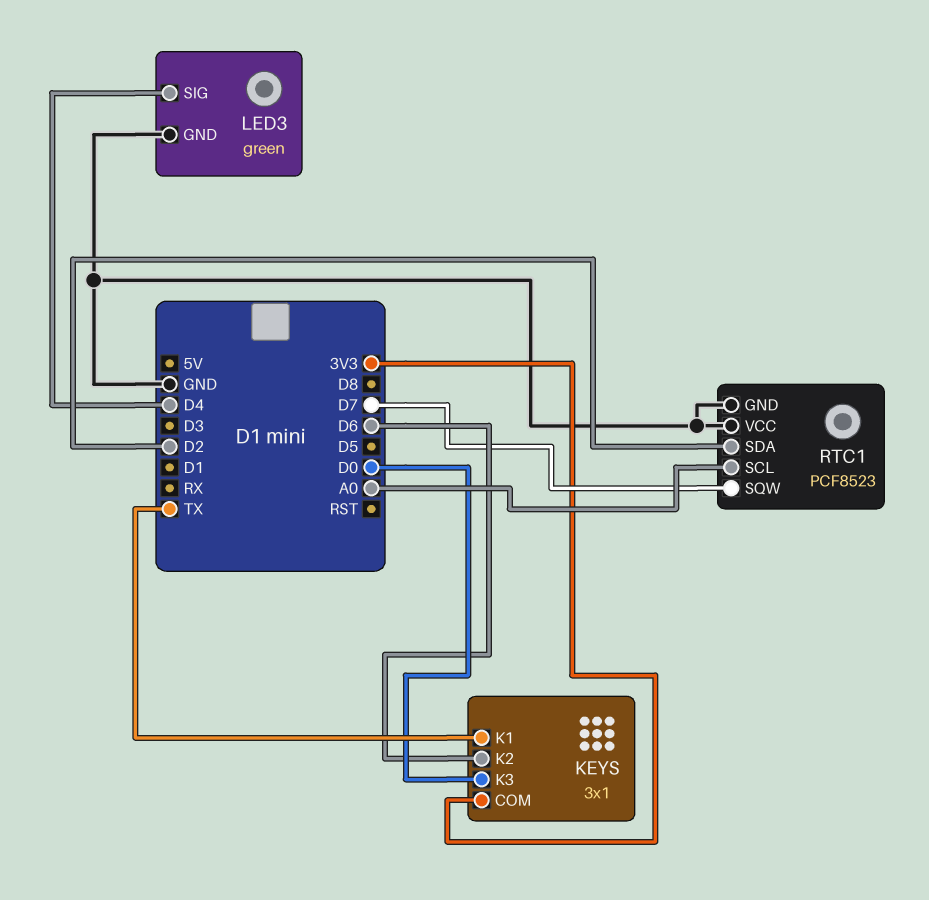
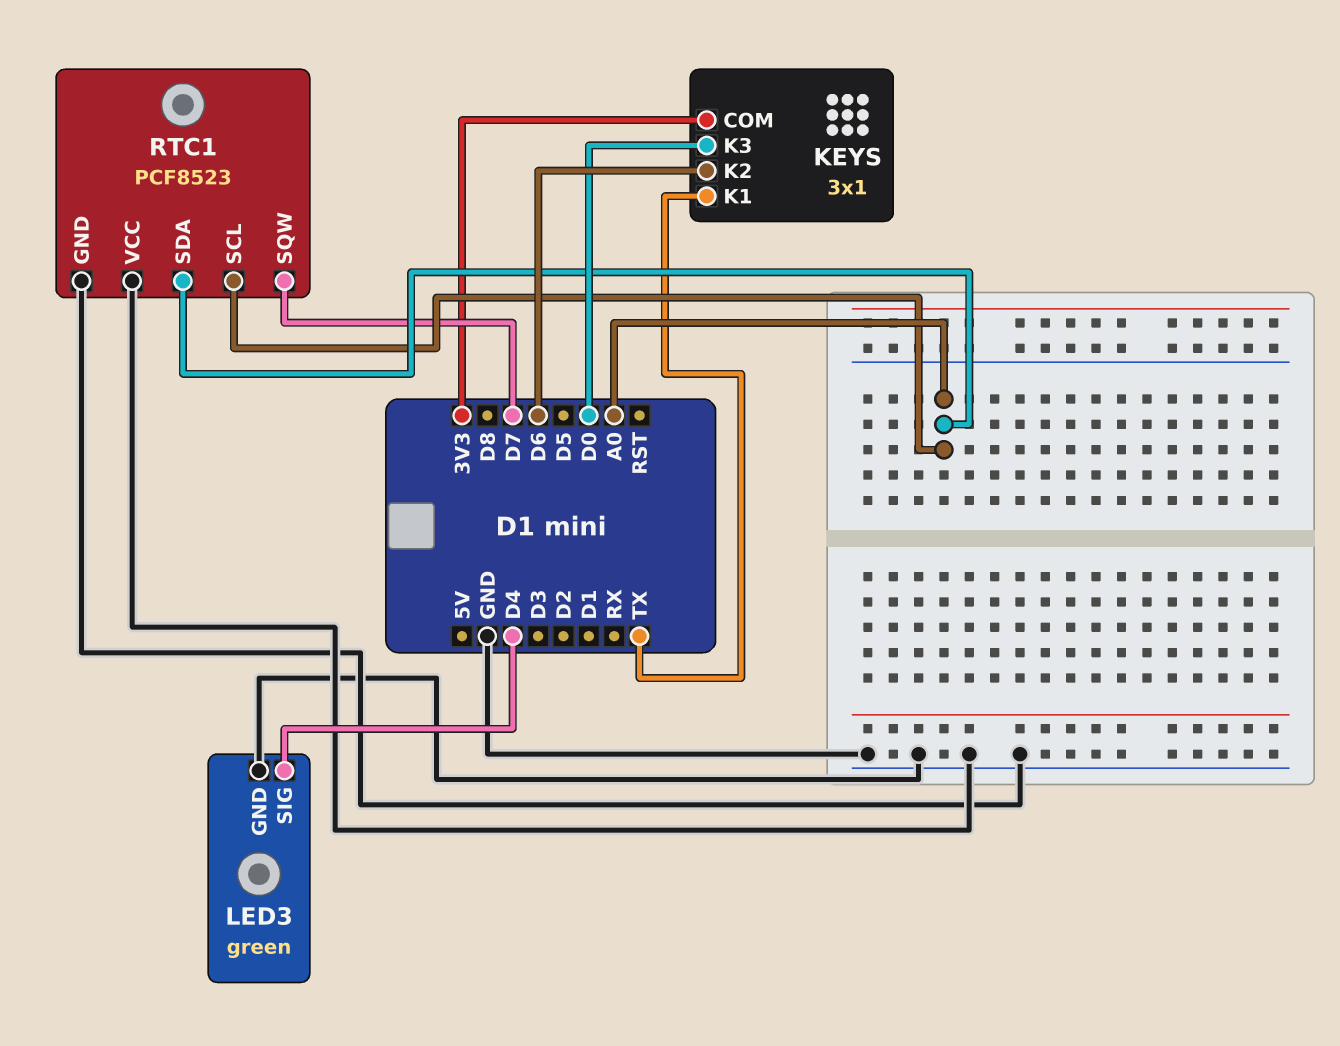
RTC1 pin SDA: D2 -> A0

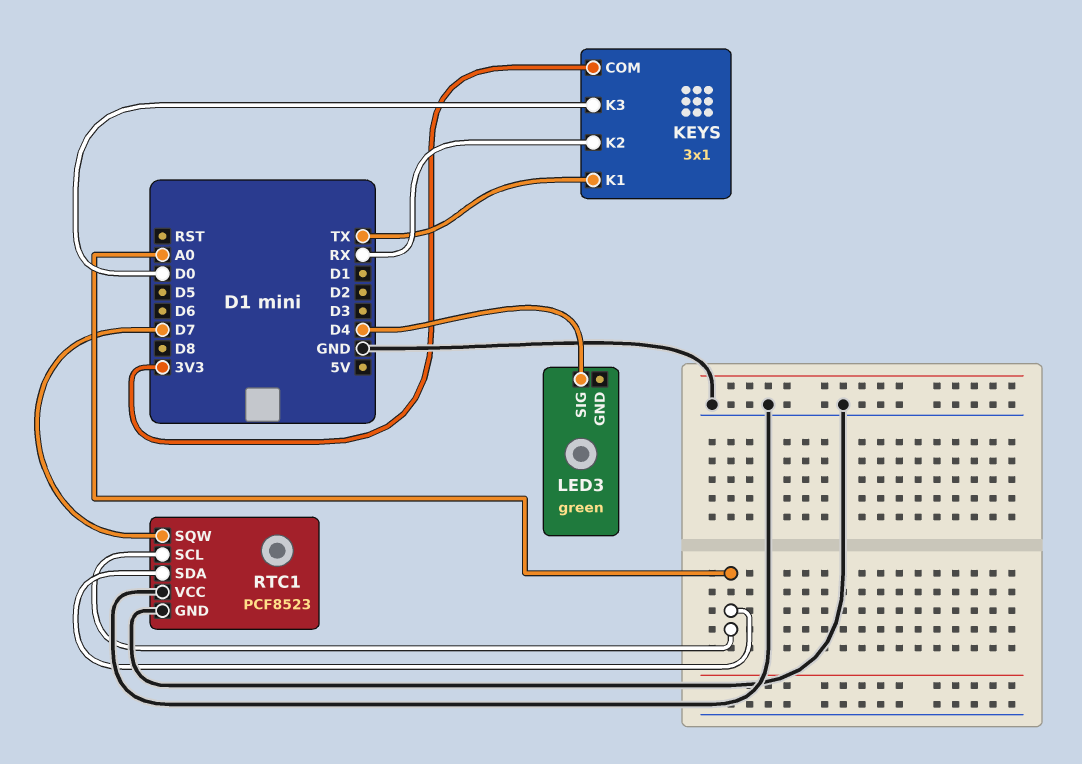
KEYS pin K2: D6 -> RX
LED3 pin GND: GND -> none

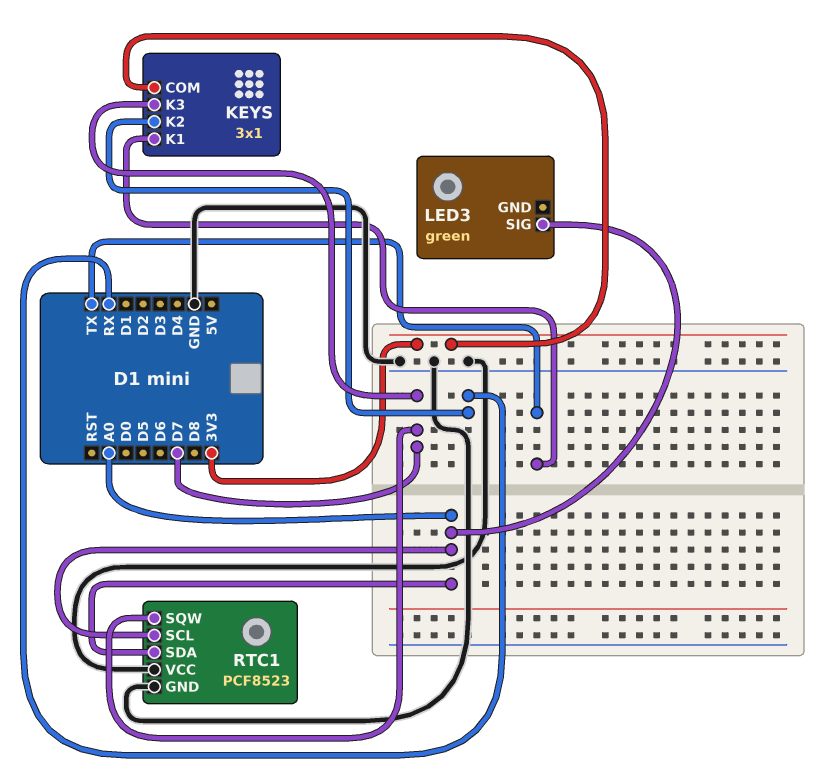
KEYS pin K3: D0 -> D7
LED3 pin SIG: D4 -> A0

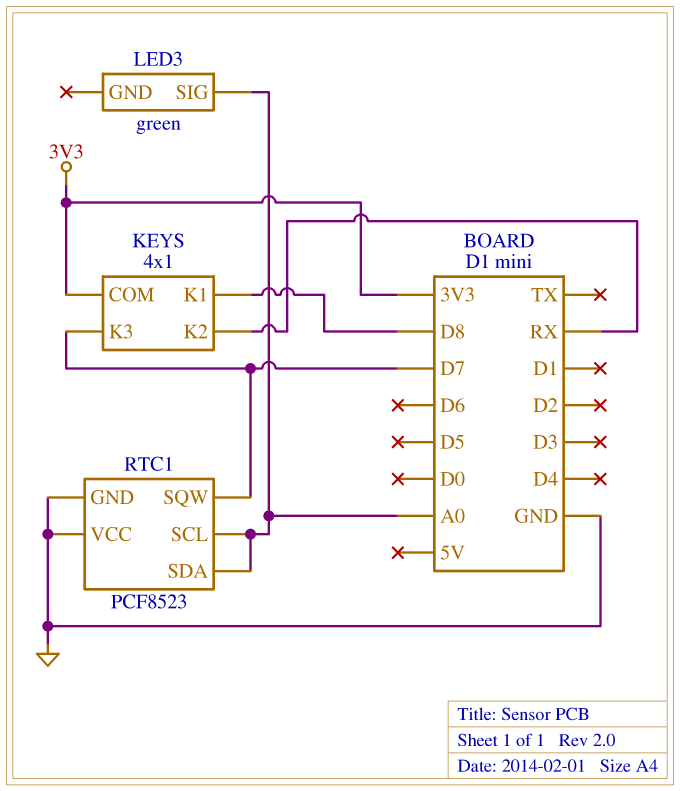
KEYS: 3x1 -> 4x1
KEYS pin K1: TX -> D8

